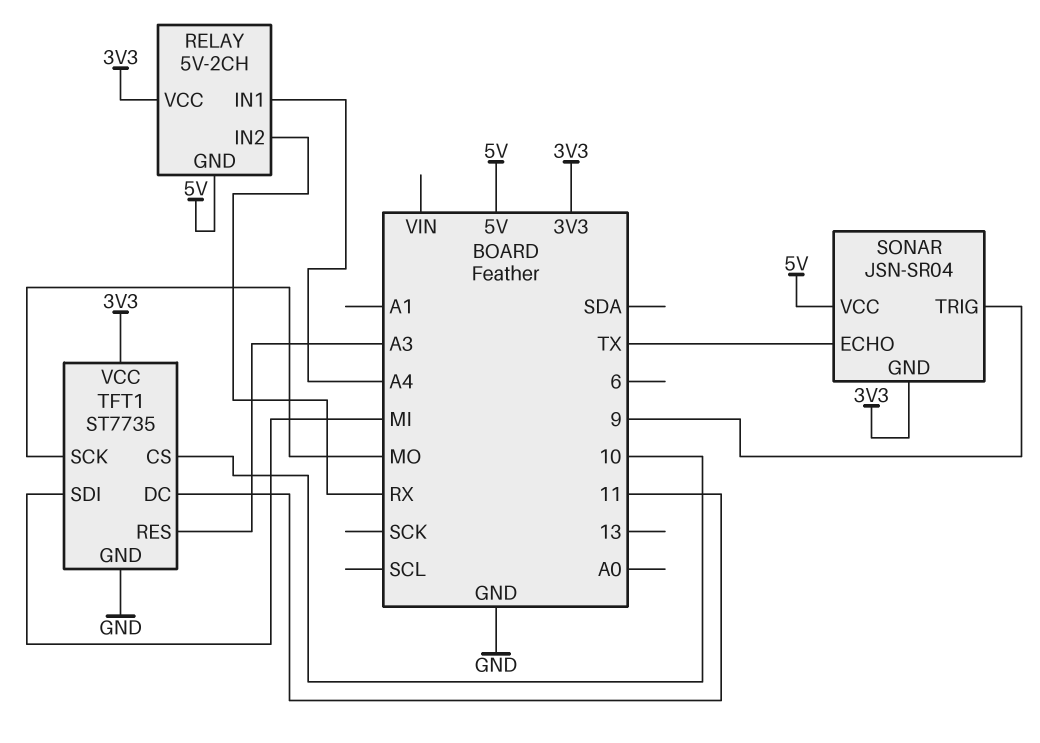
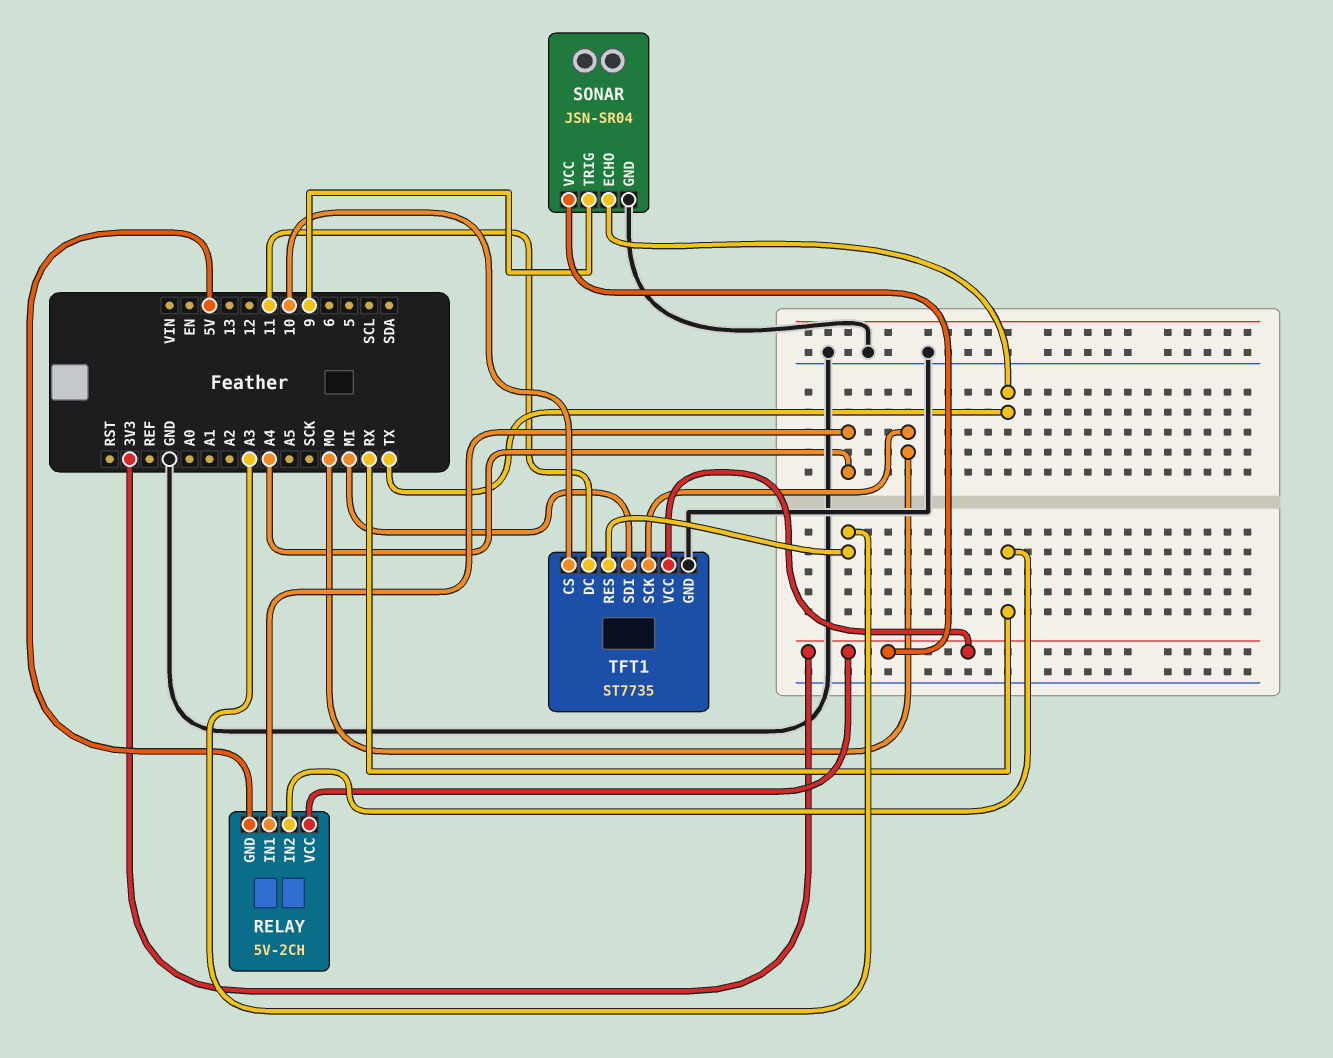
SONAR pin GND: 3V3 -> GND
SONAR pin VCC: 5V -> 3V3

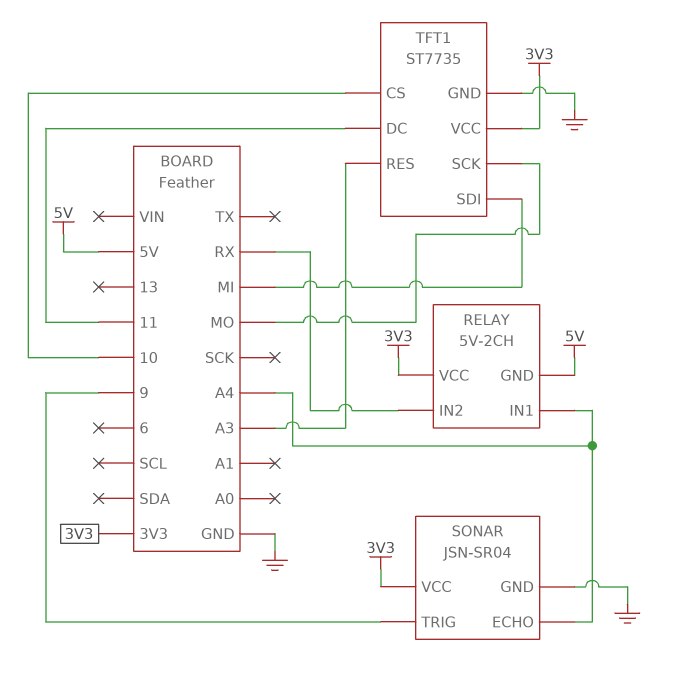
SONAR pin ECHO: TX -> A4

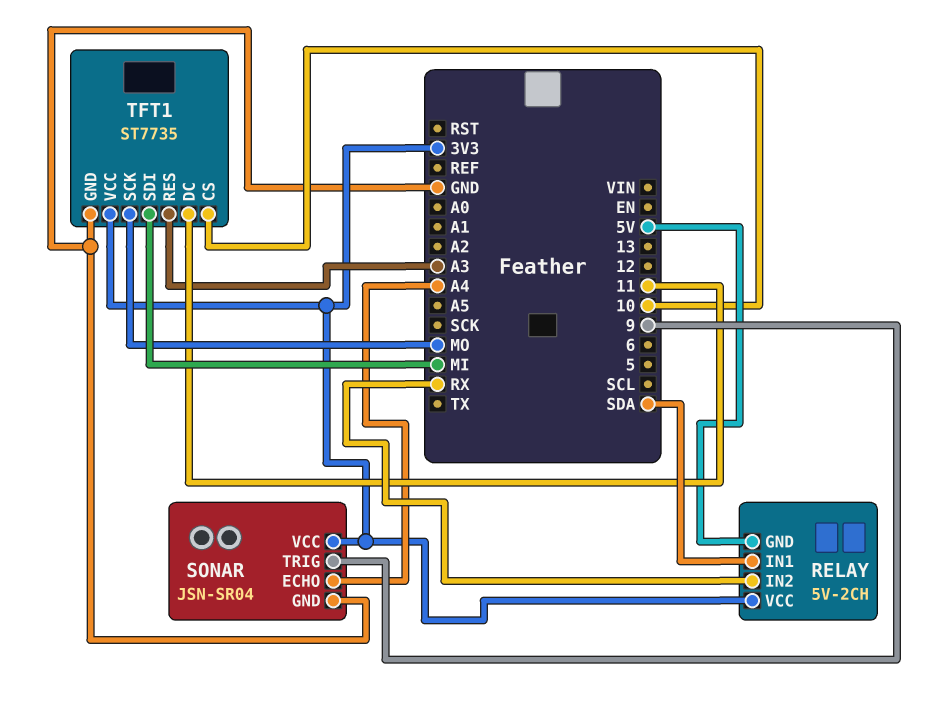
RELAY pin IN1: A4 -> SDA

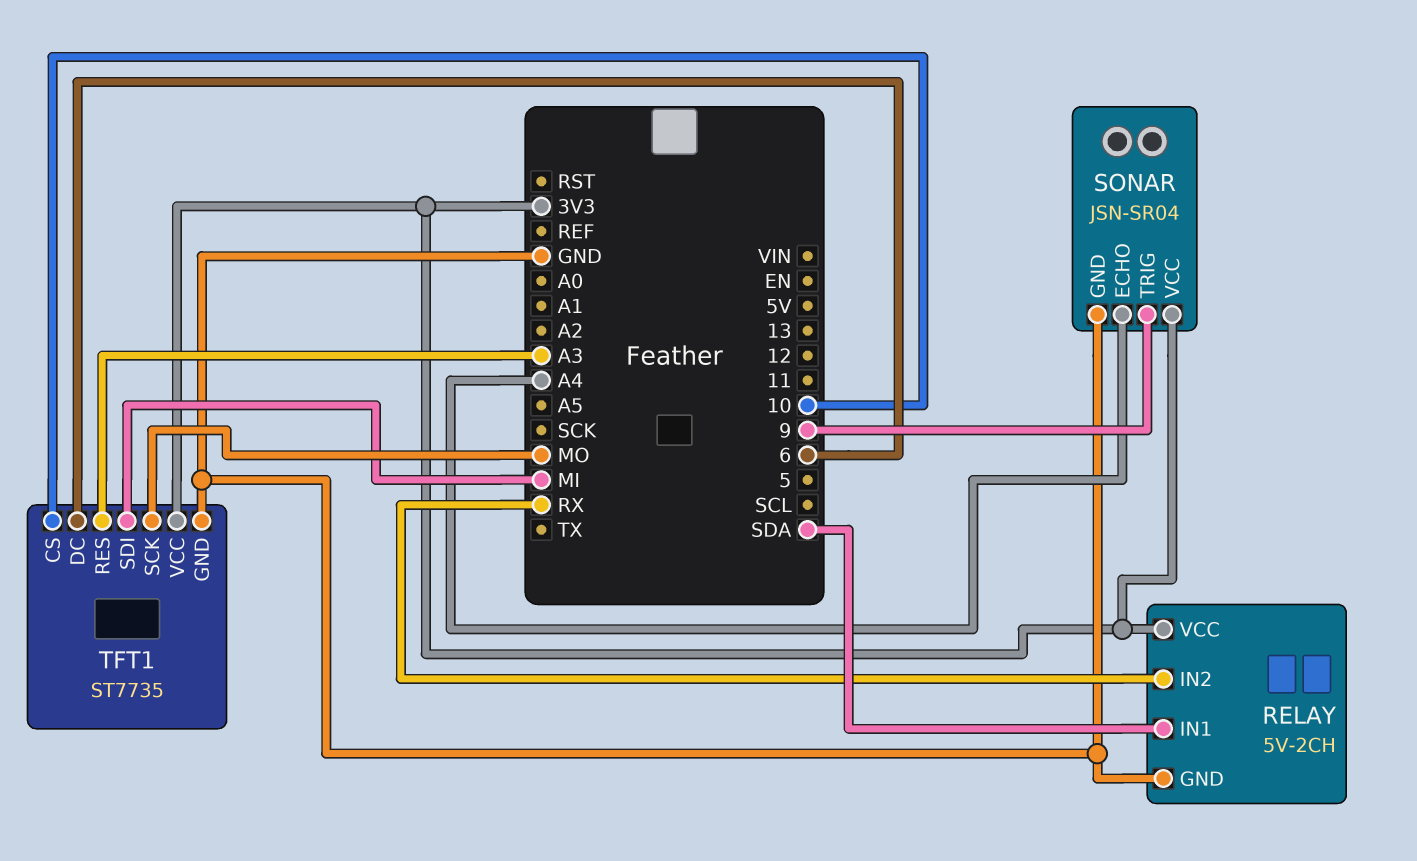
RELAY pin GND: 5V -> GND
TFT1 pin DC: 11 -> 6

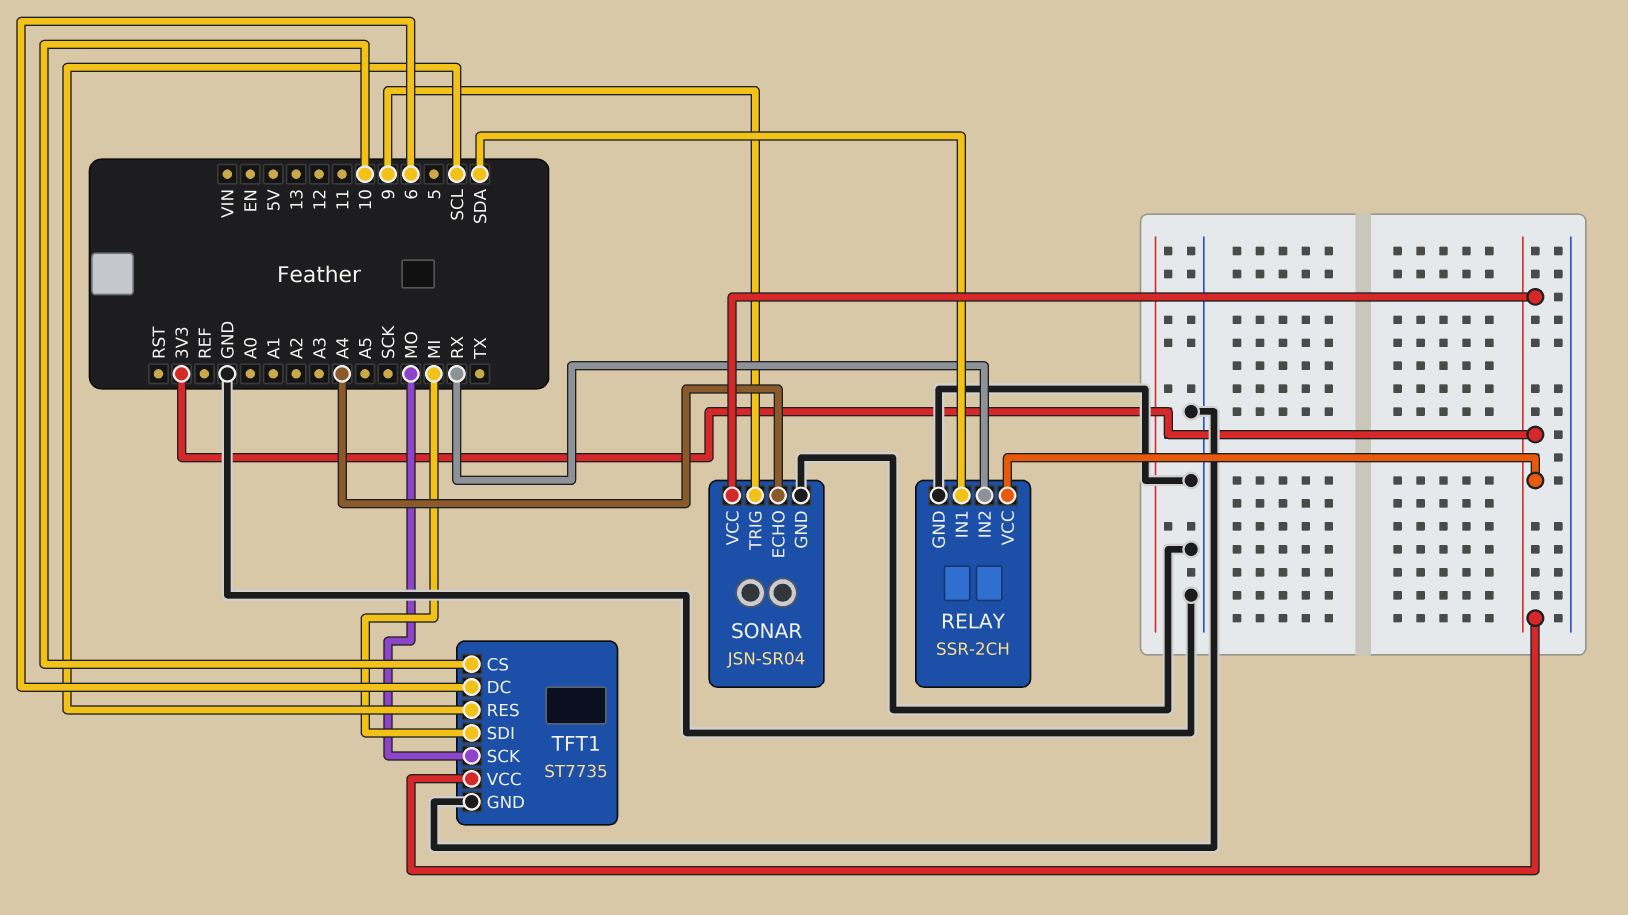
RELAY: 5V-2CH -> SSR-2CH
TFT1 pin RES: A3 -> SCL

